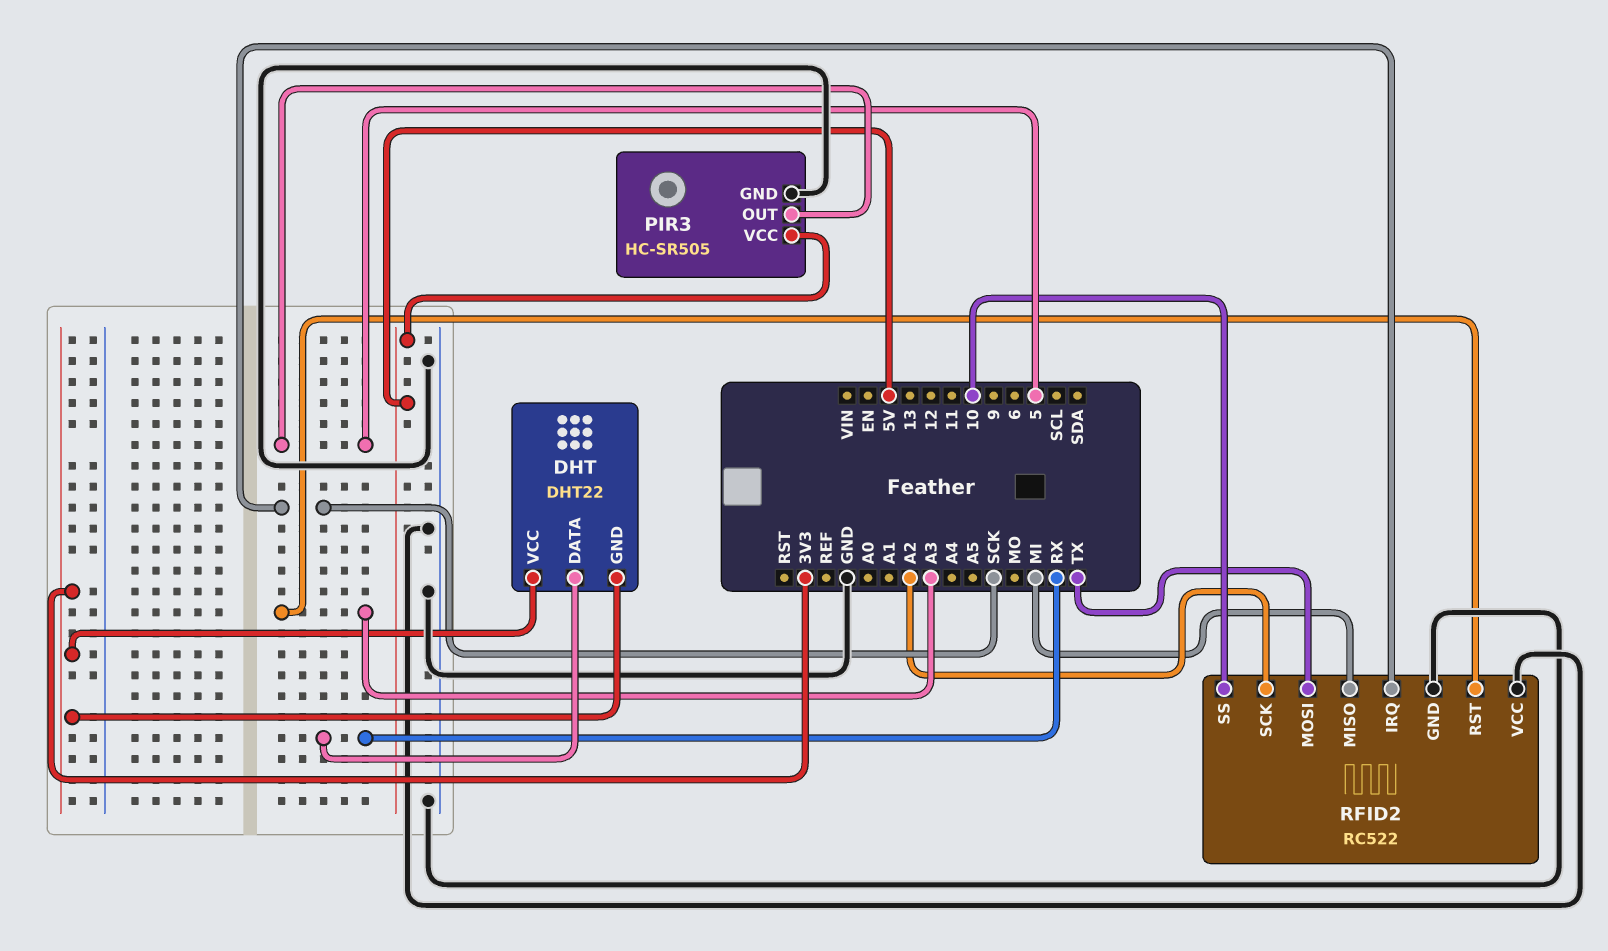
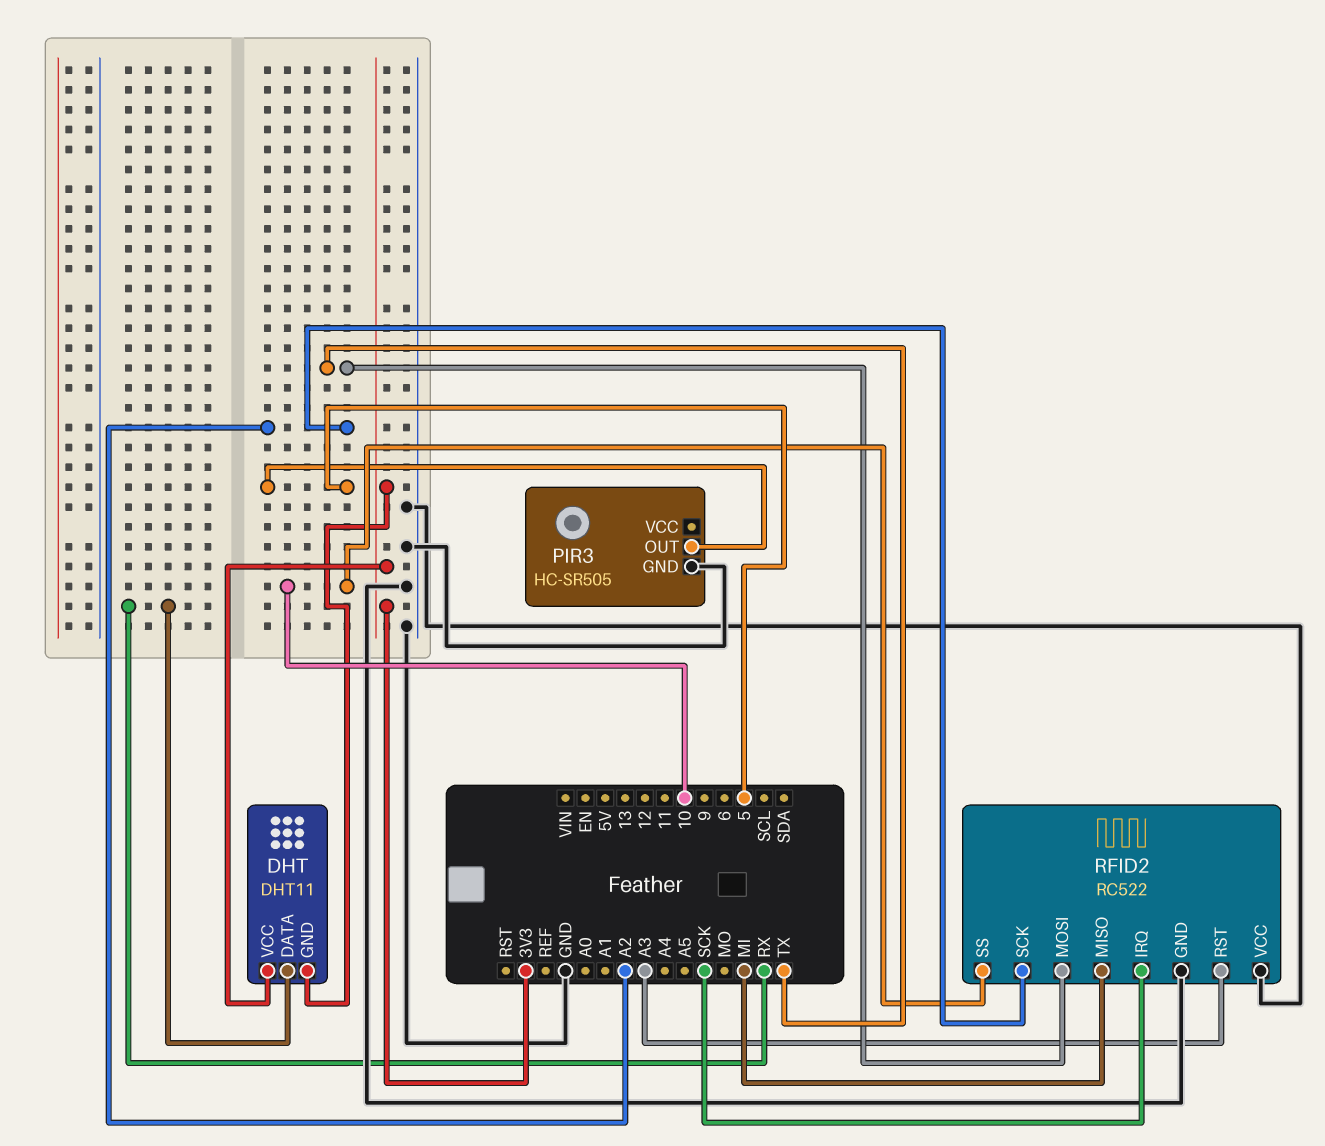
DHT: DHT22 -> DHT11
PIR3 pin VCC: 5V -> none

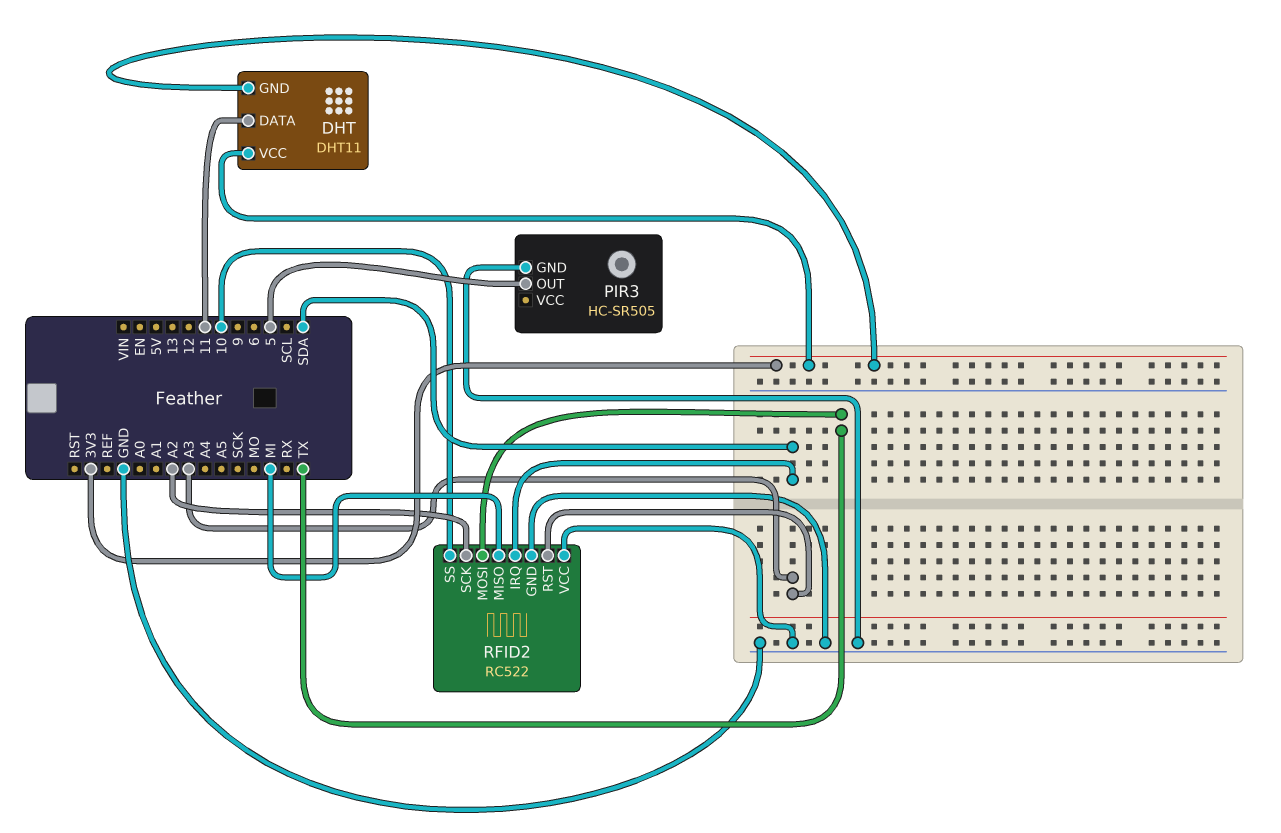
DHT pin DATA: RX -> 11
RFID2 pin IRQ: SCK -> SDA

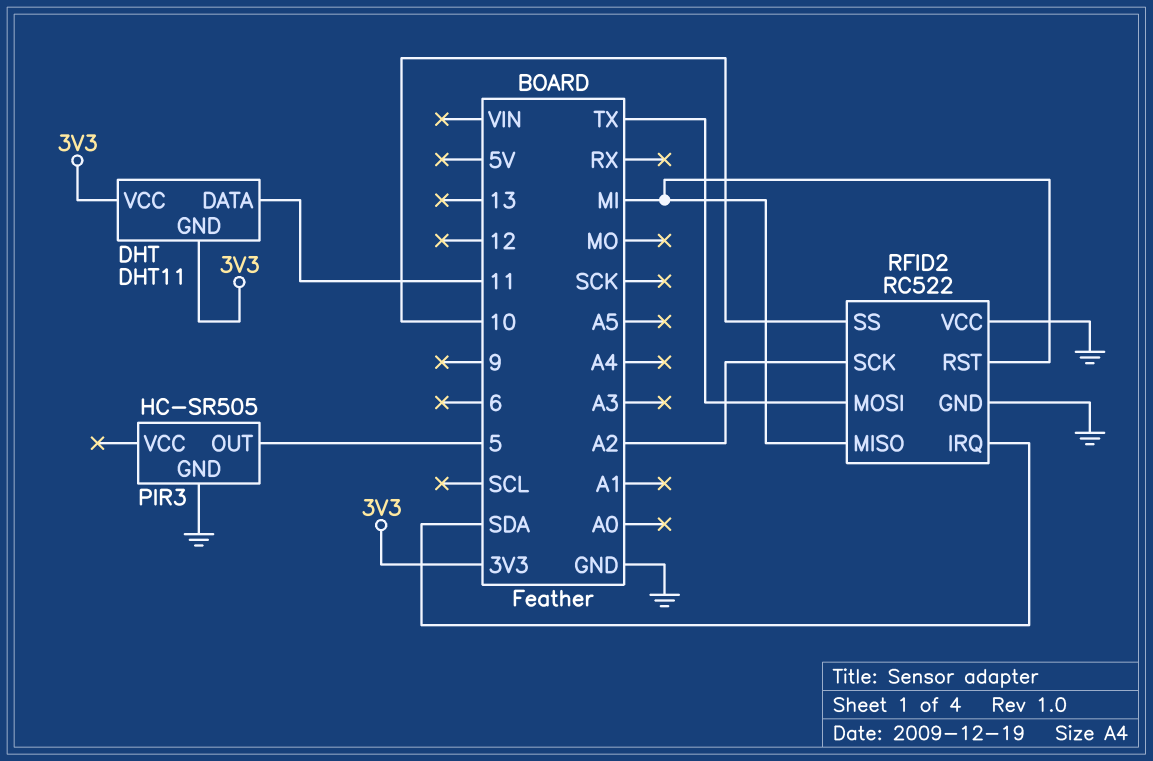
RFID2 pin RST: A3 -> MI

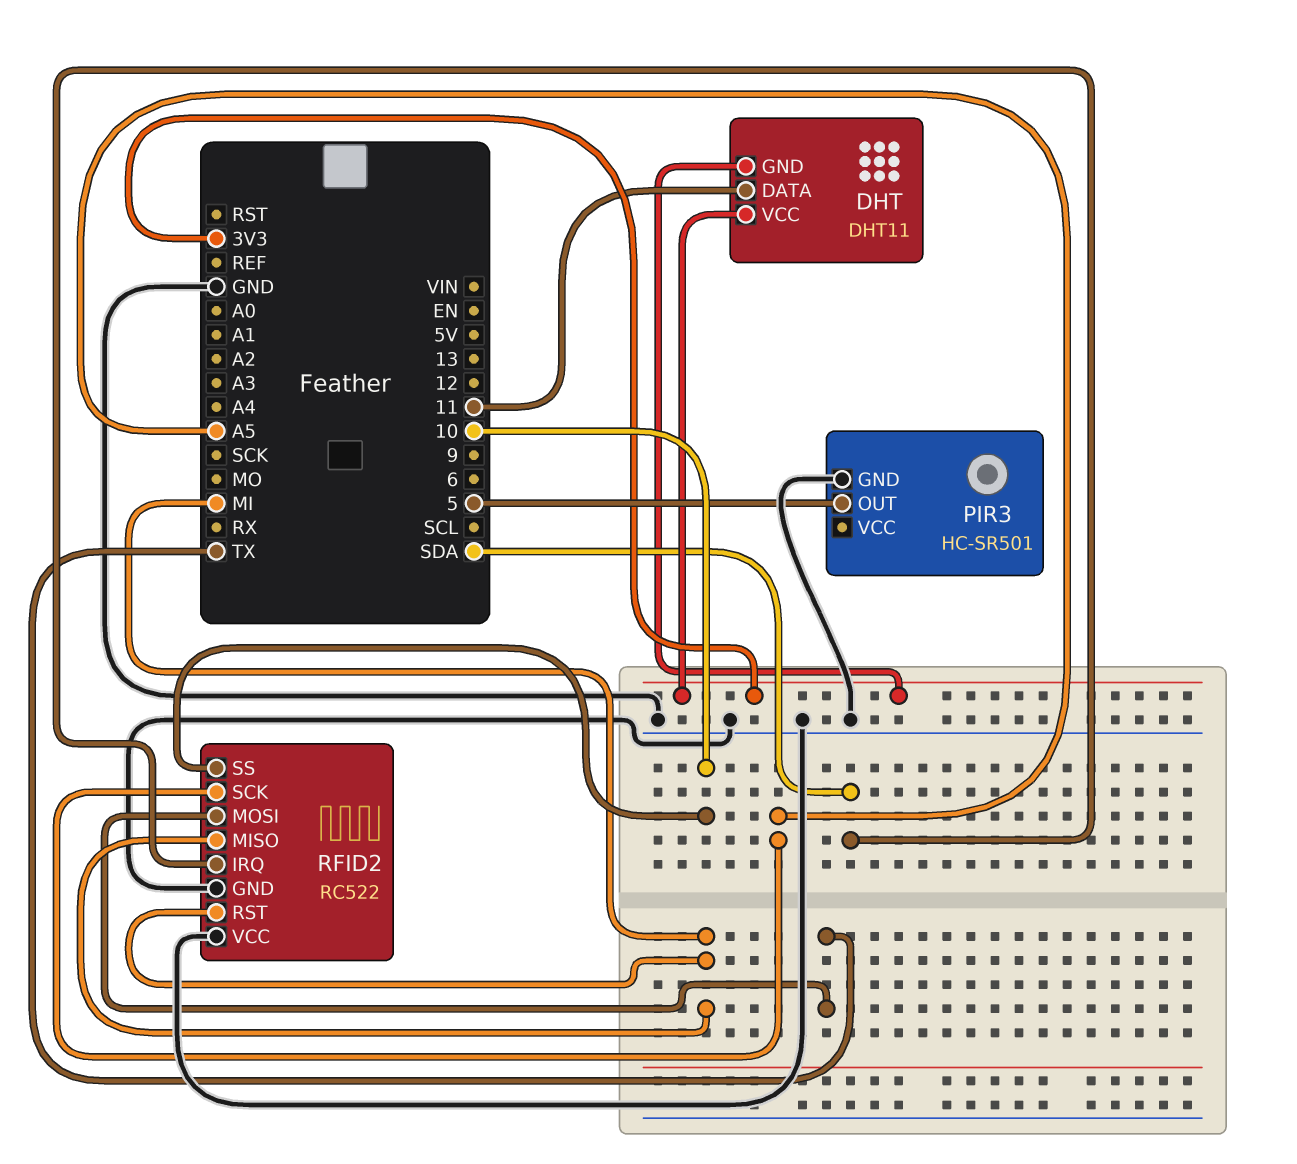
PIR3: HC-SR505 -> HC-SR501
RFID2 pin SCK: A2 -> A5

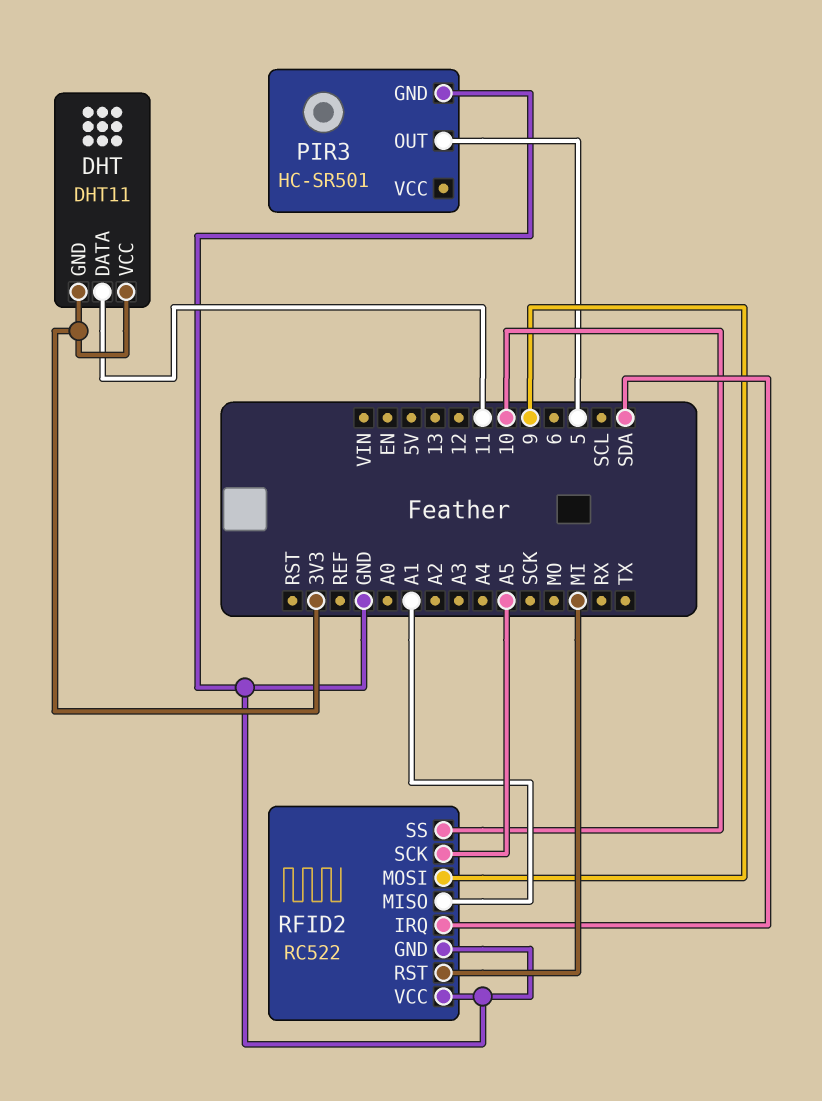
RFID2 pin MISO: MI -> A1
RFID2 pin MOSI: TX -> 9

